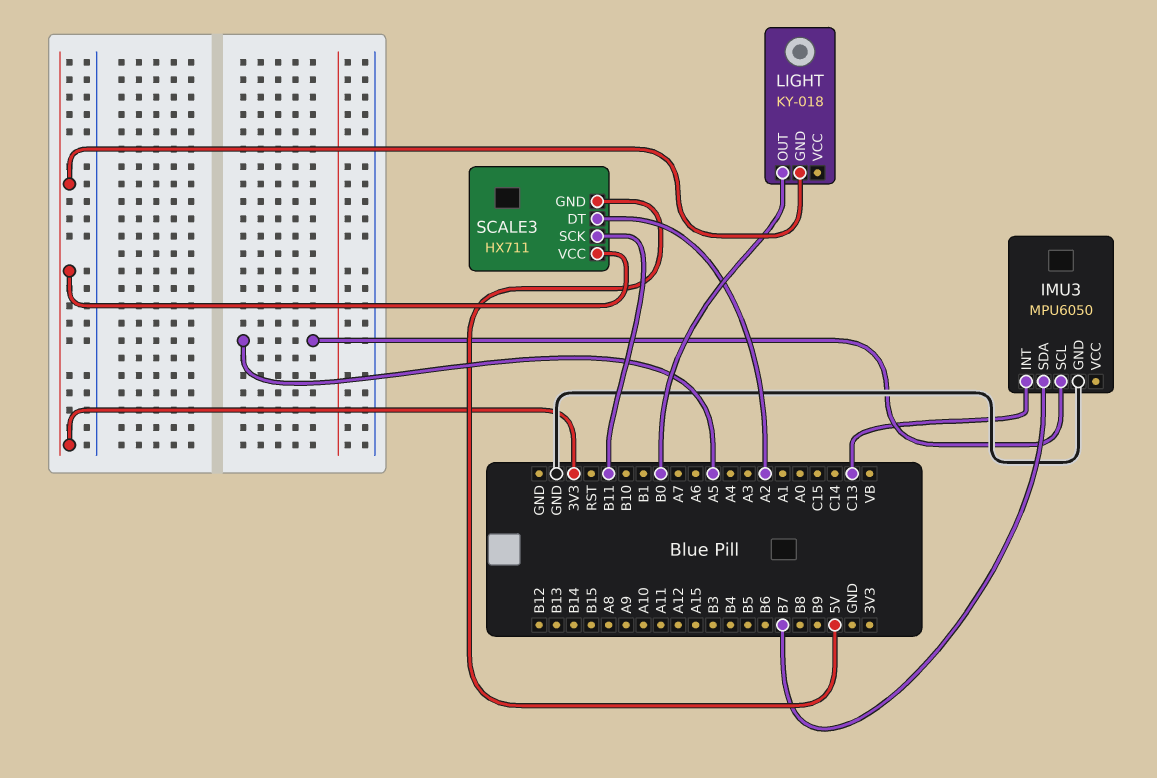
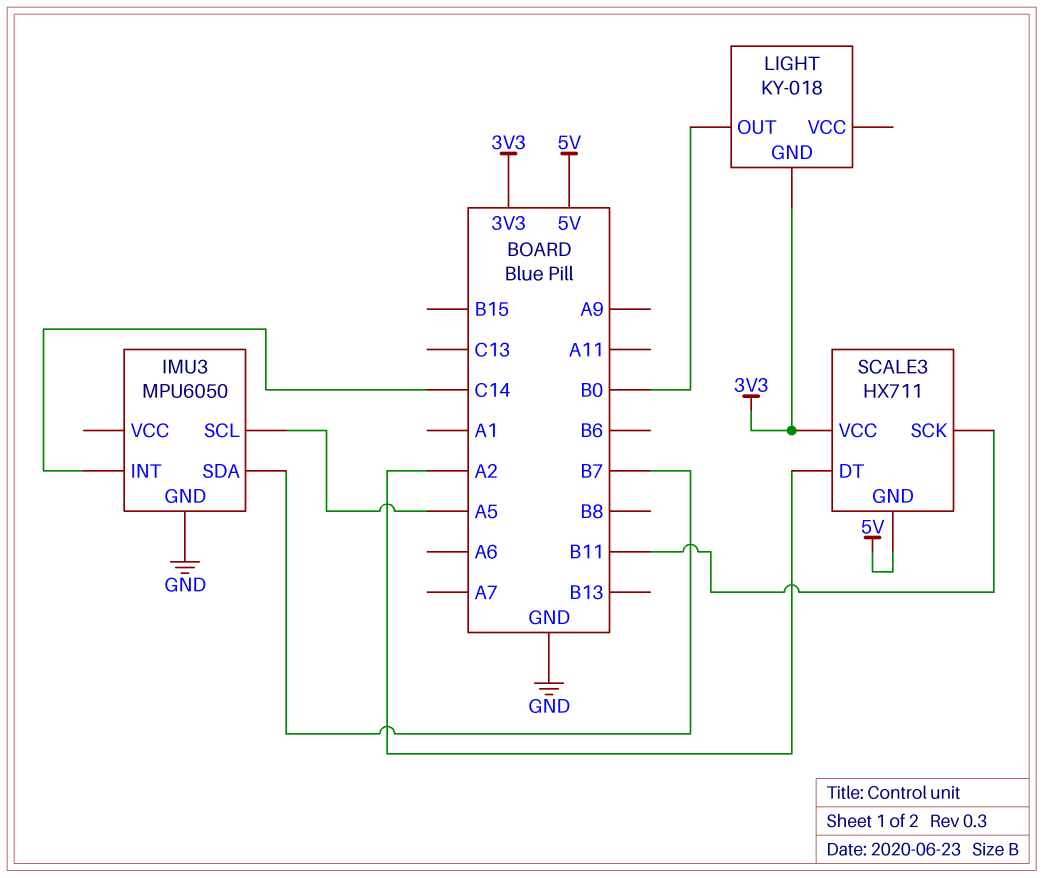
IMU3 pin INT: C13 -> C14

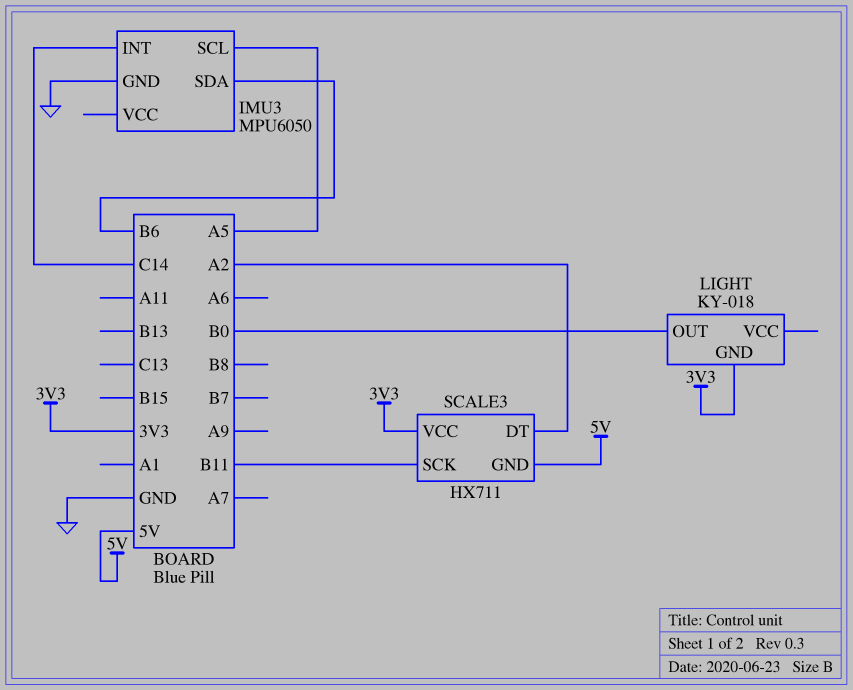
IMU3 pin SDA: B7 -> B6

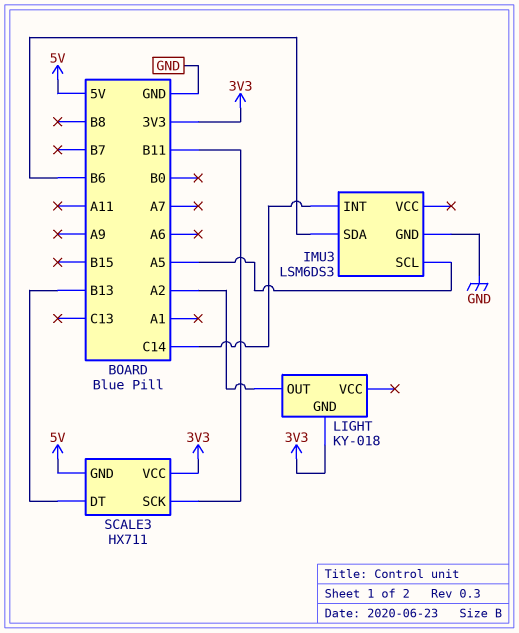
IMU3: MPU6050 -> LSM6DS3
LIGHT pin OUT: B0 -> A2
SCALE3 pin DT: A2 -> B13

